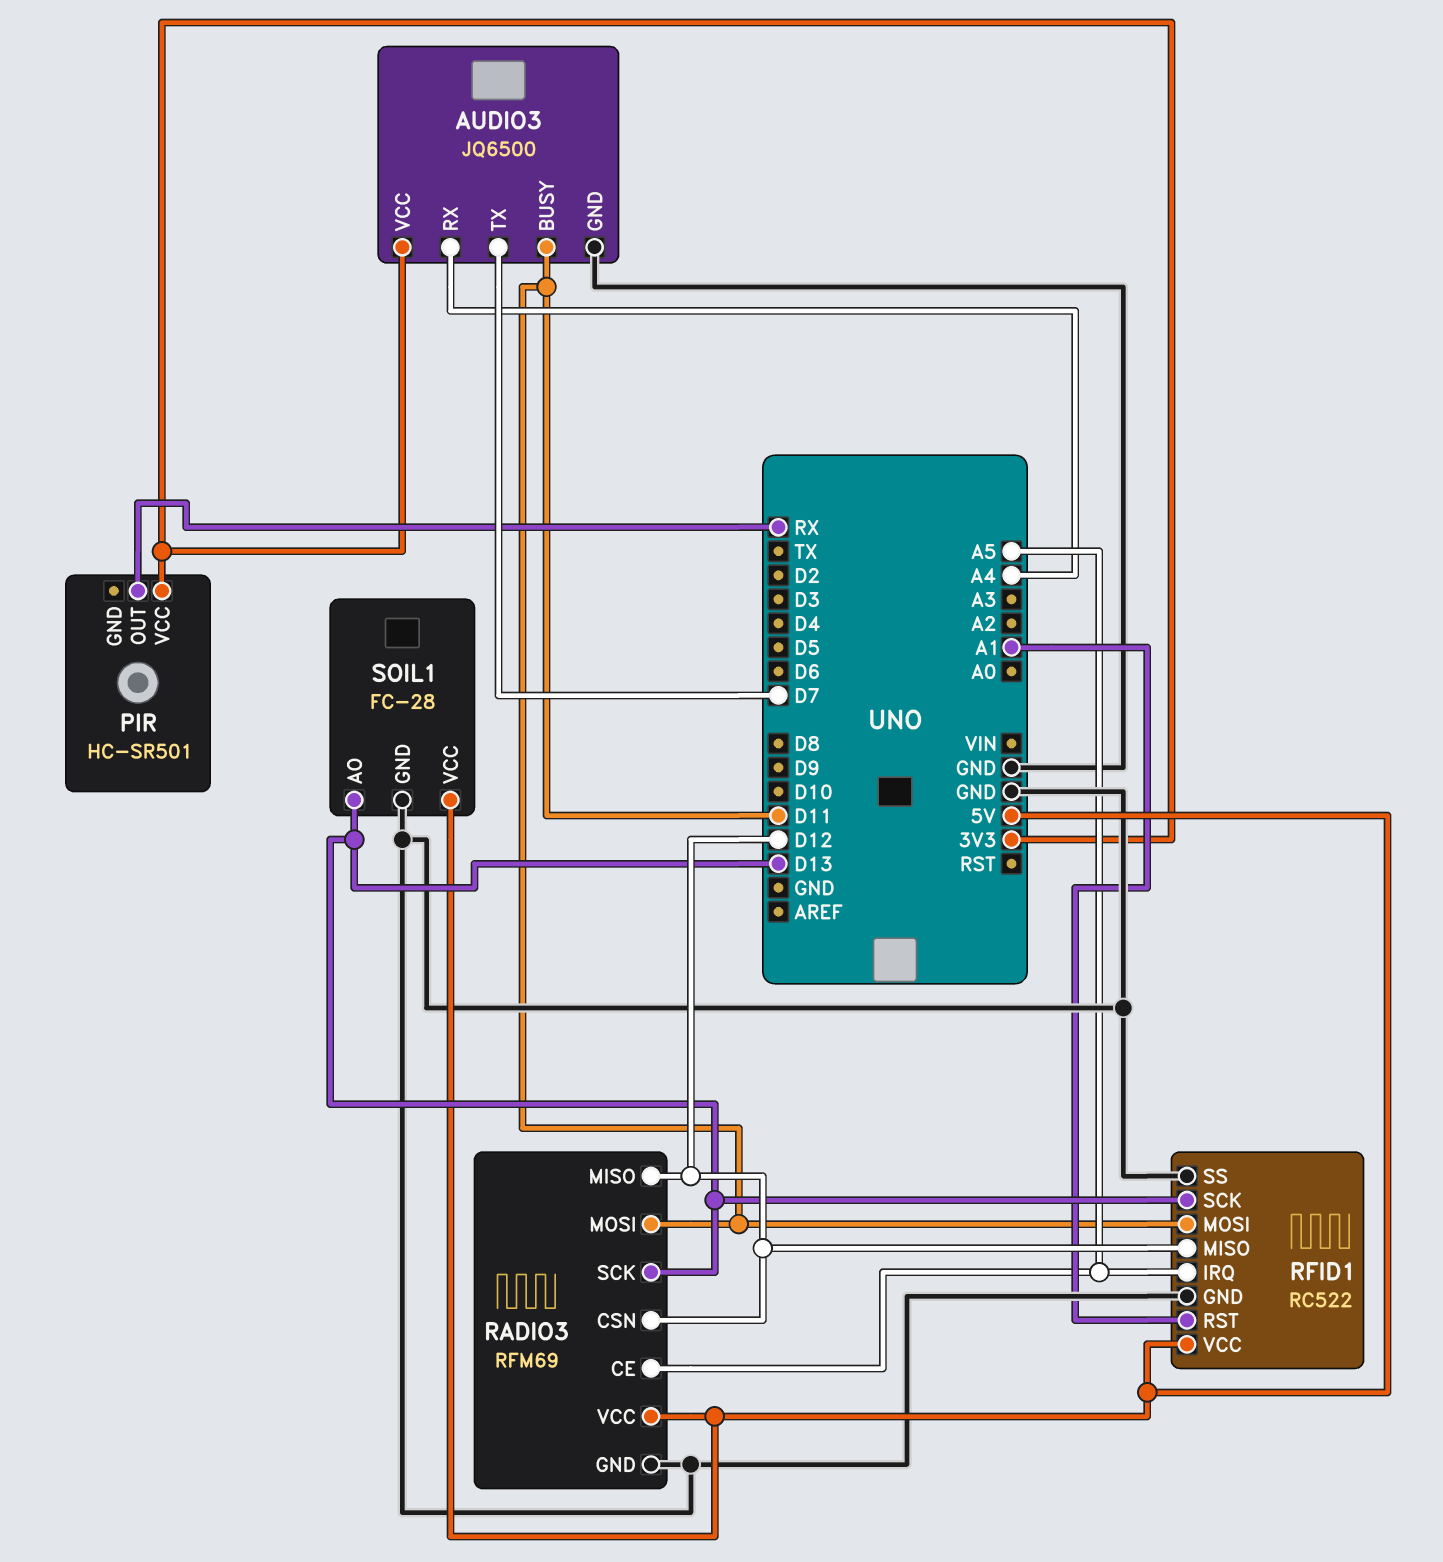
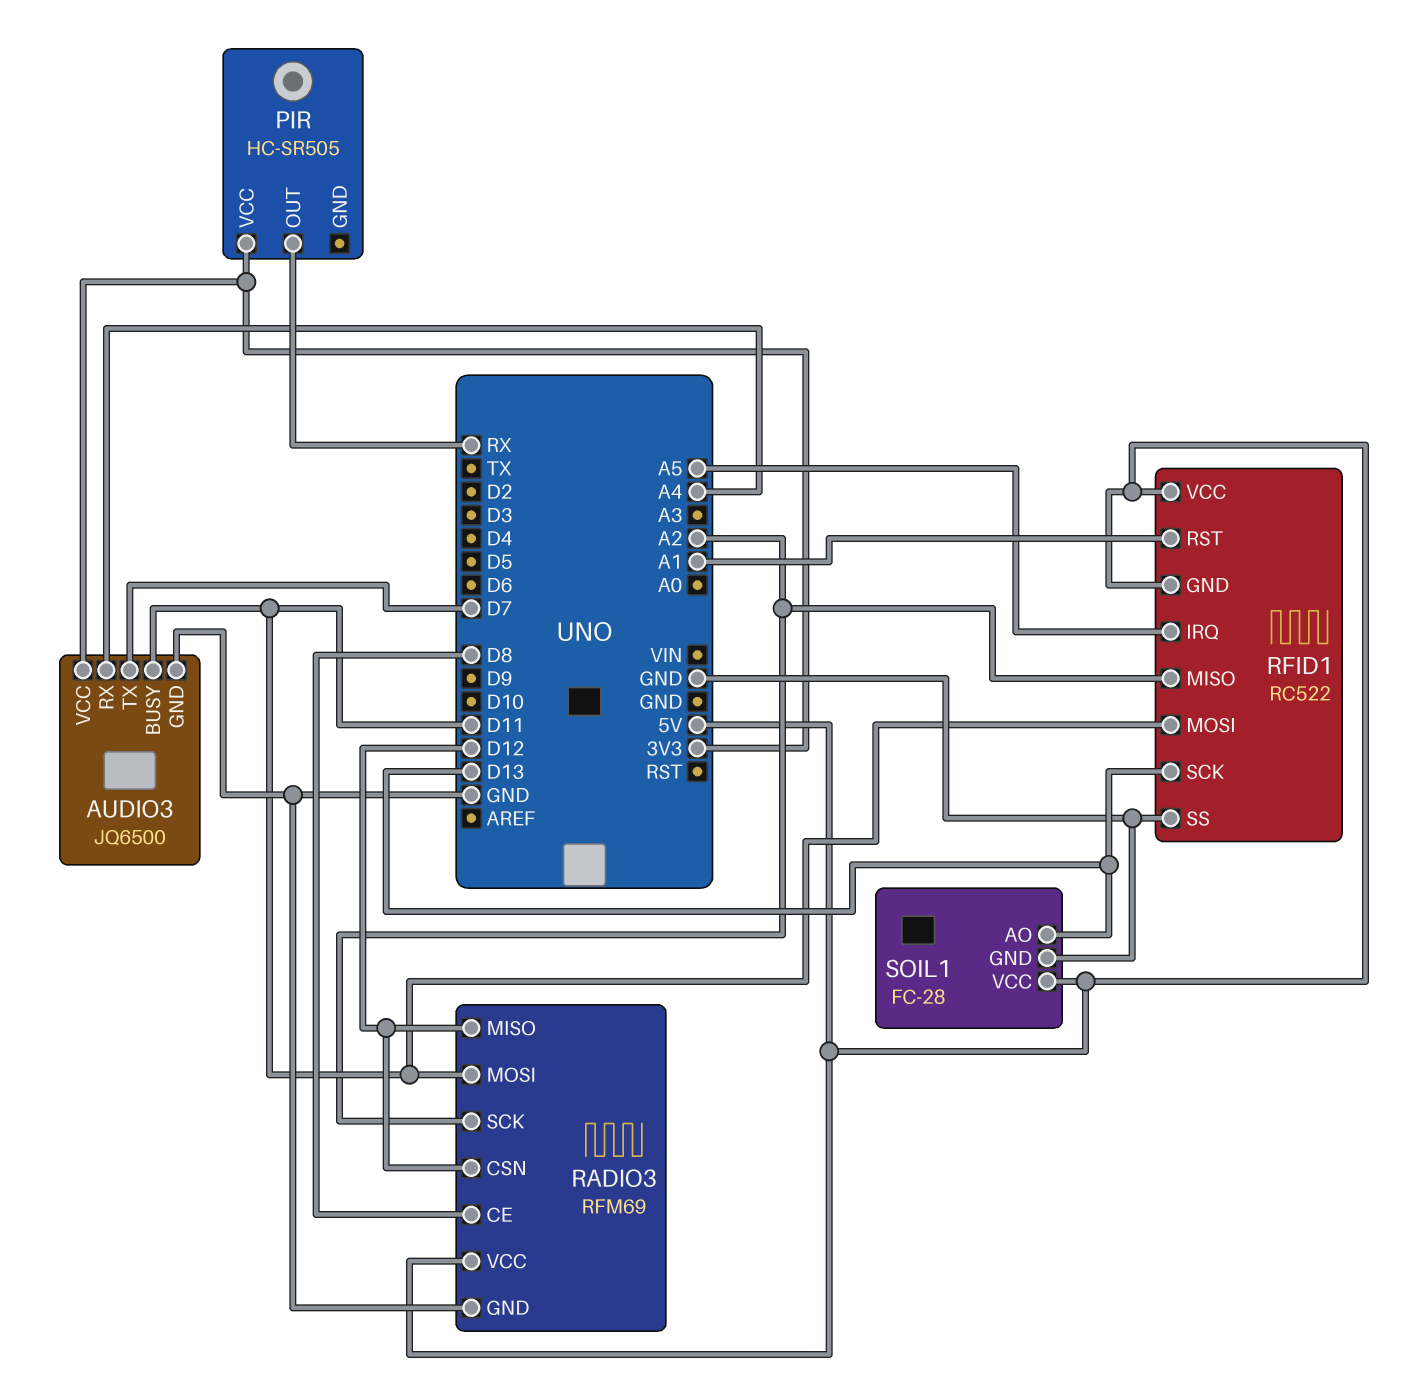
PIR: HC-SR501 -> HC-SR505
RADIO3 pin CE: A5 -> D8
RADIO3 pin SCK: D13 -> A2
RFID1 pin GND: GND -> 5V
RFID1 pin MISO: D12 -> A2

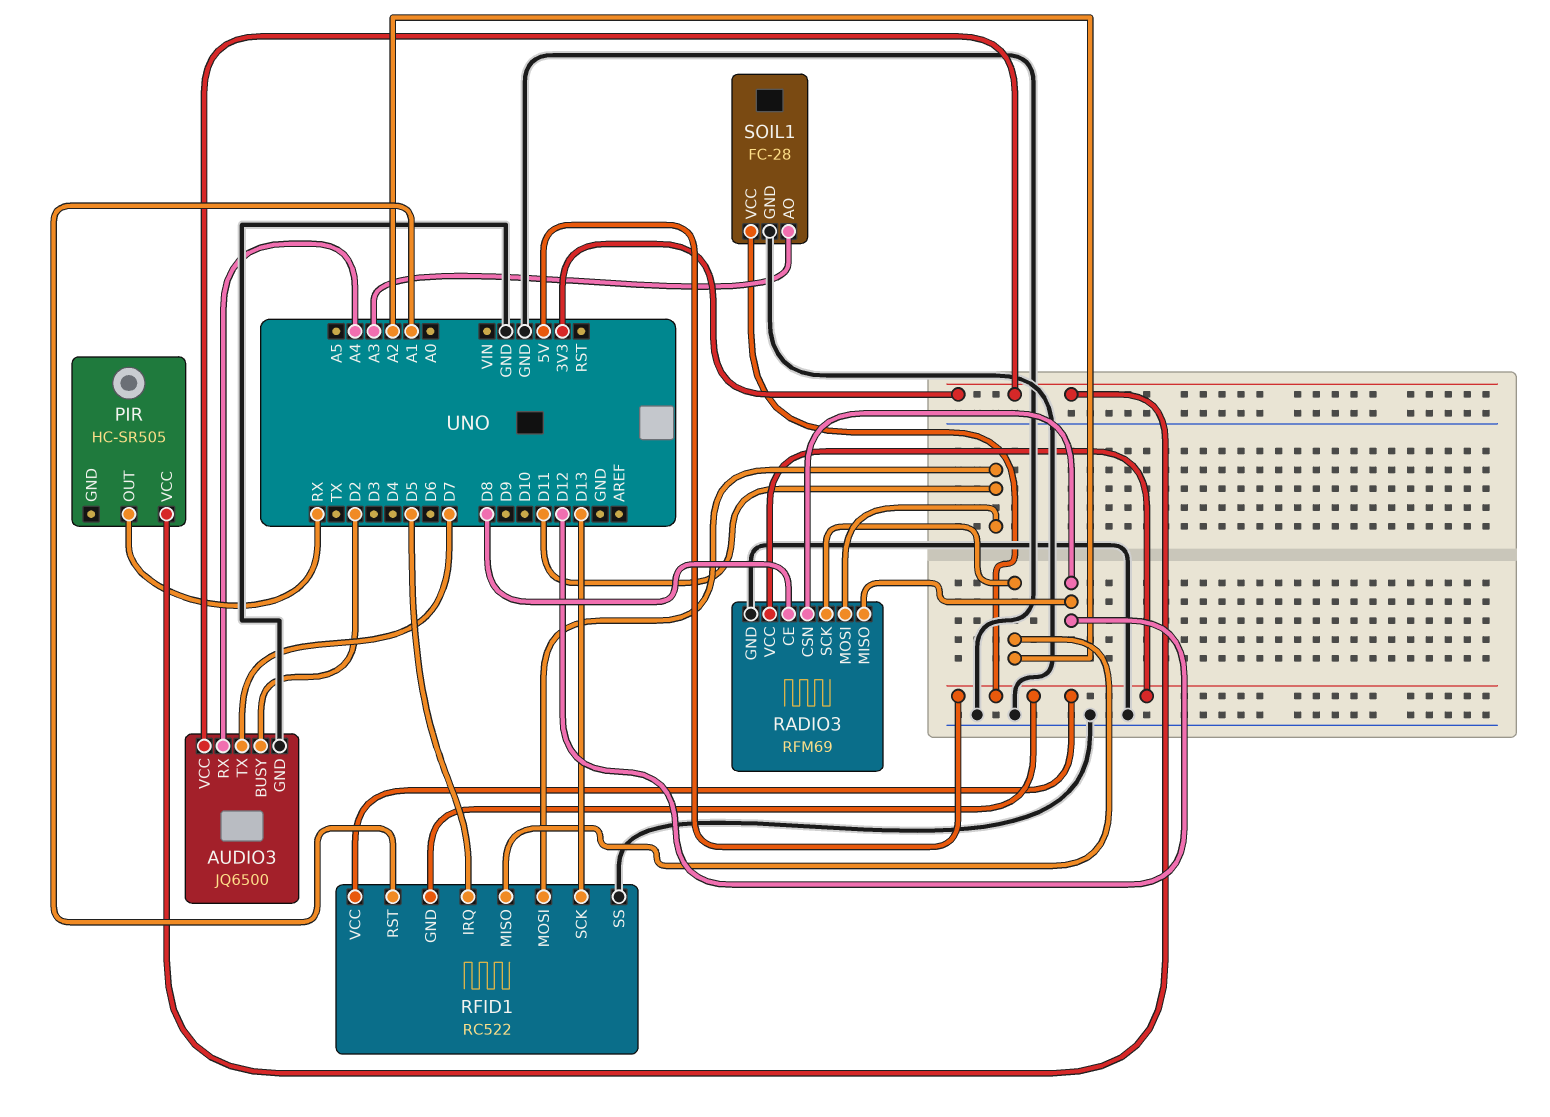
AUDIO3 pin BUSY: D11 -> D2
RFID1 pin IRQ: A5 -> D5
SOIL1 pin AO: D13 -> A3

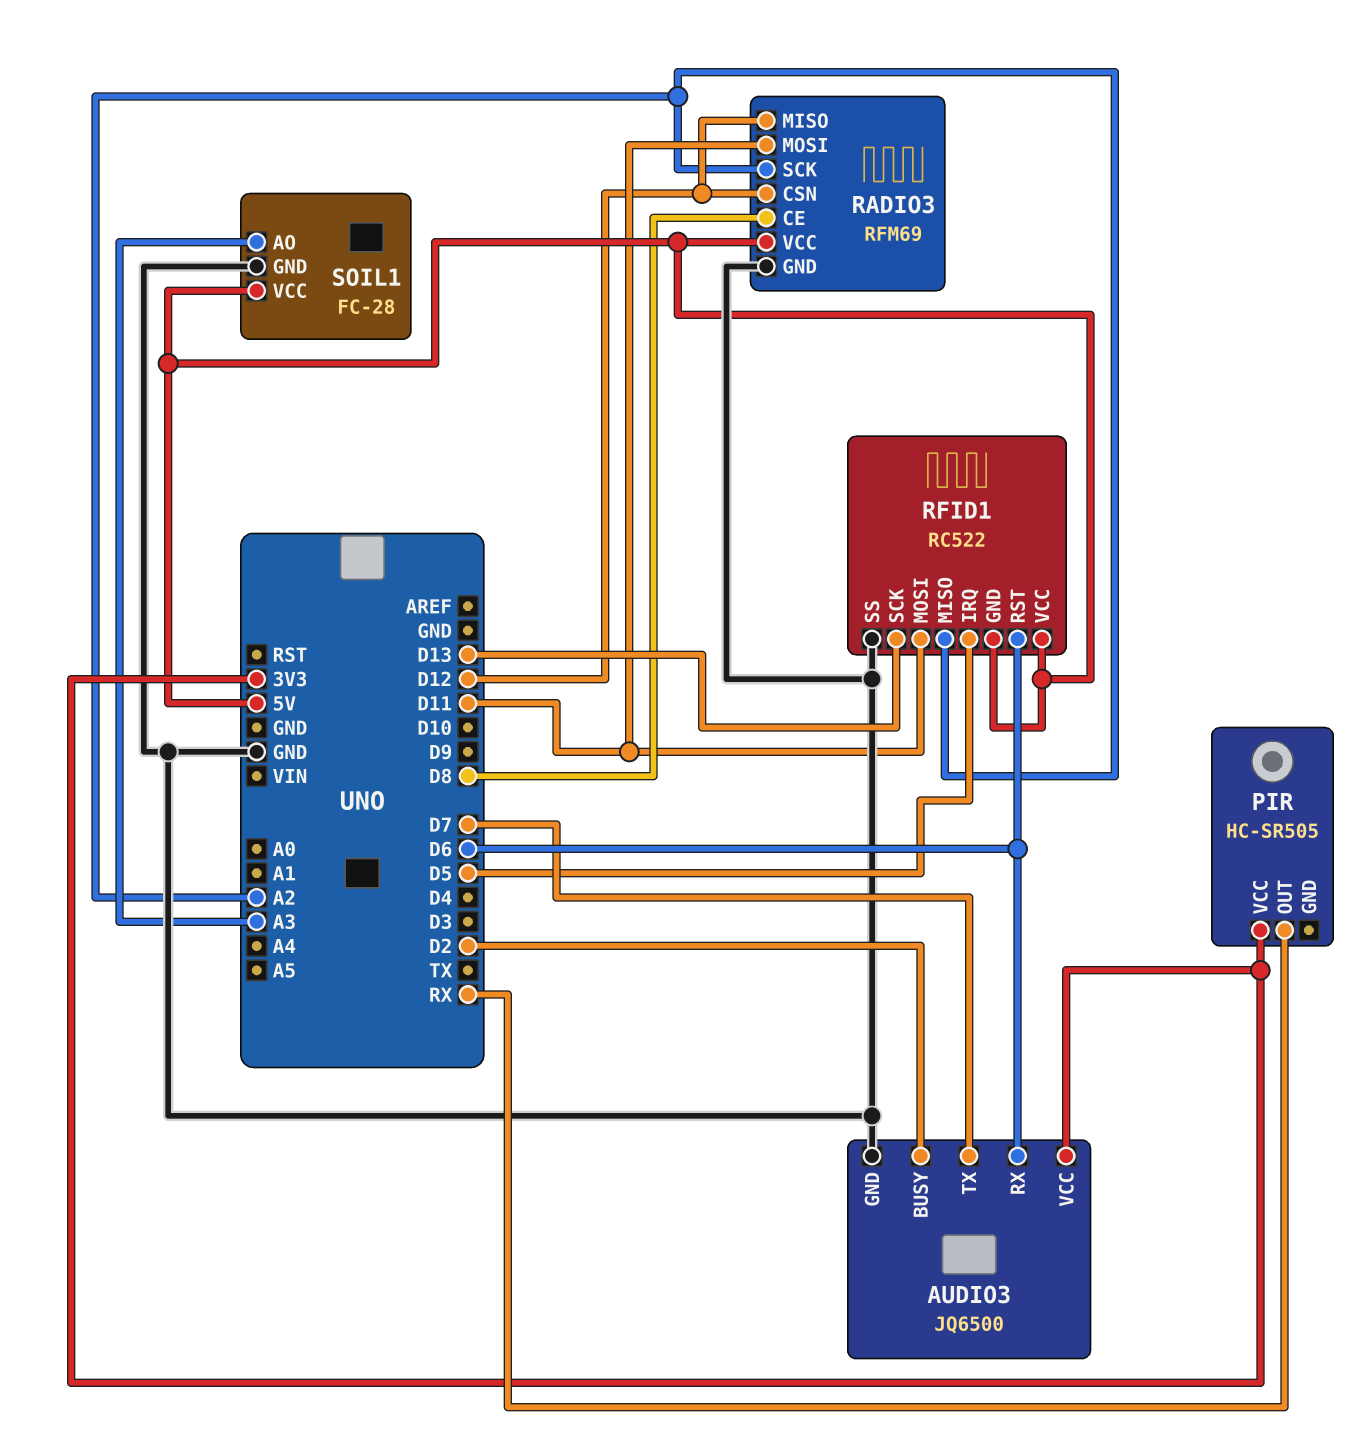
AUDIO3 pin RX: A4 -> D6
RFID1 pin RST: A1 -> D6

